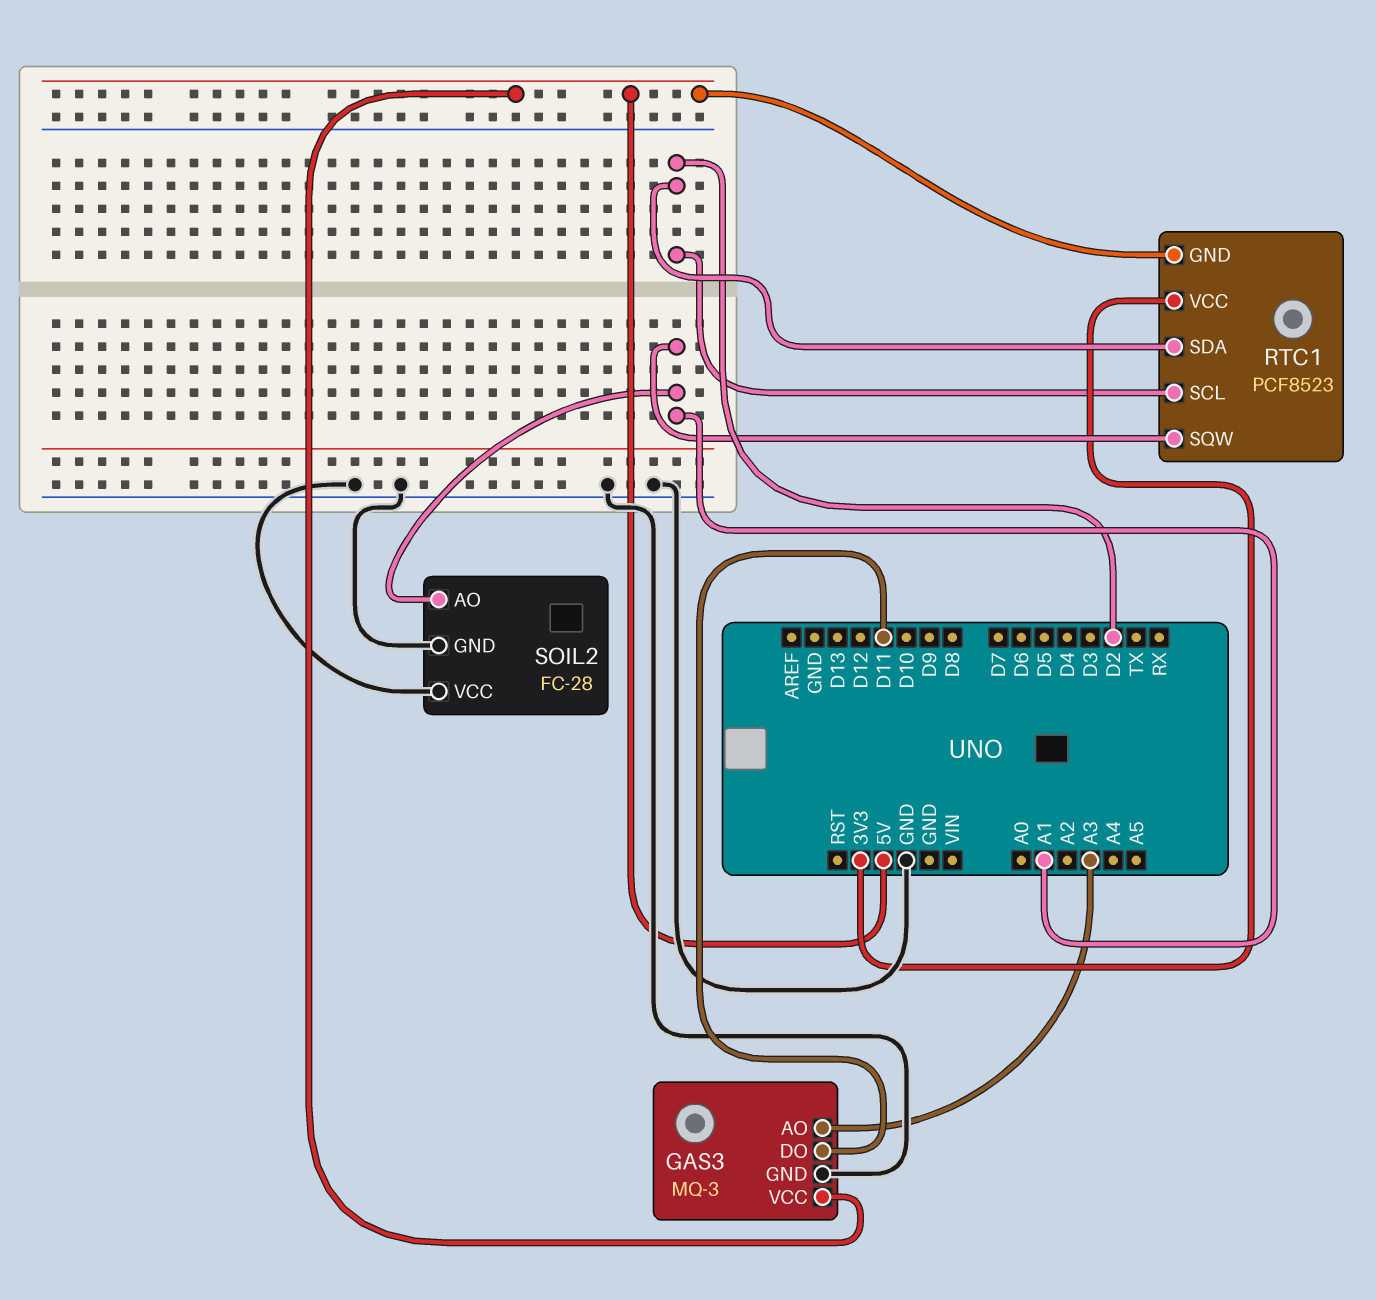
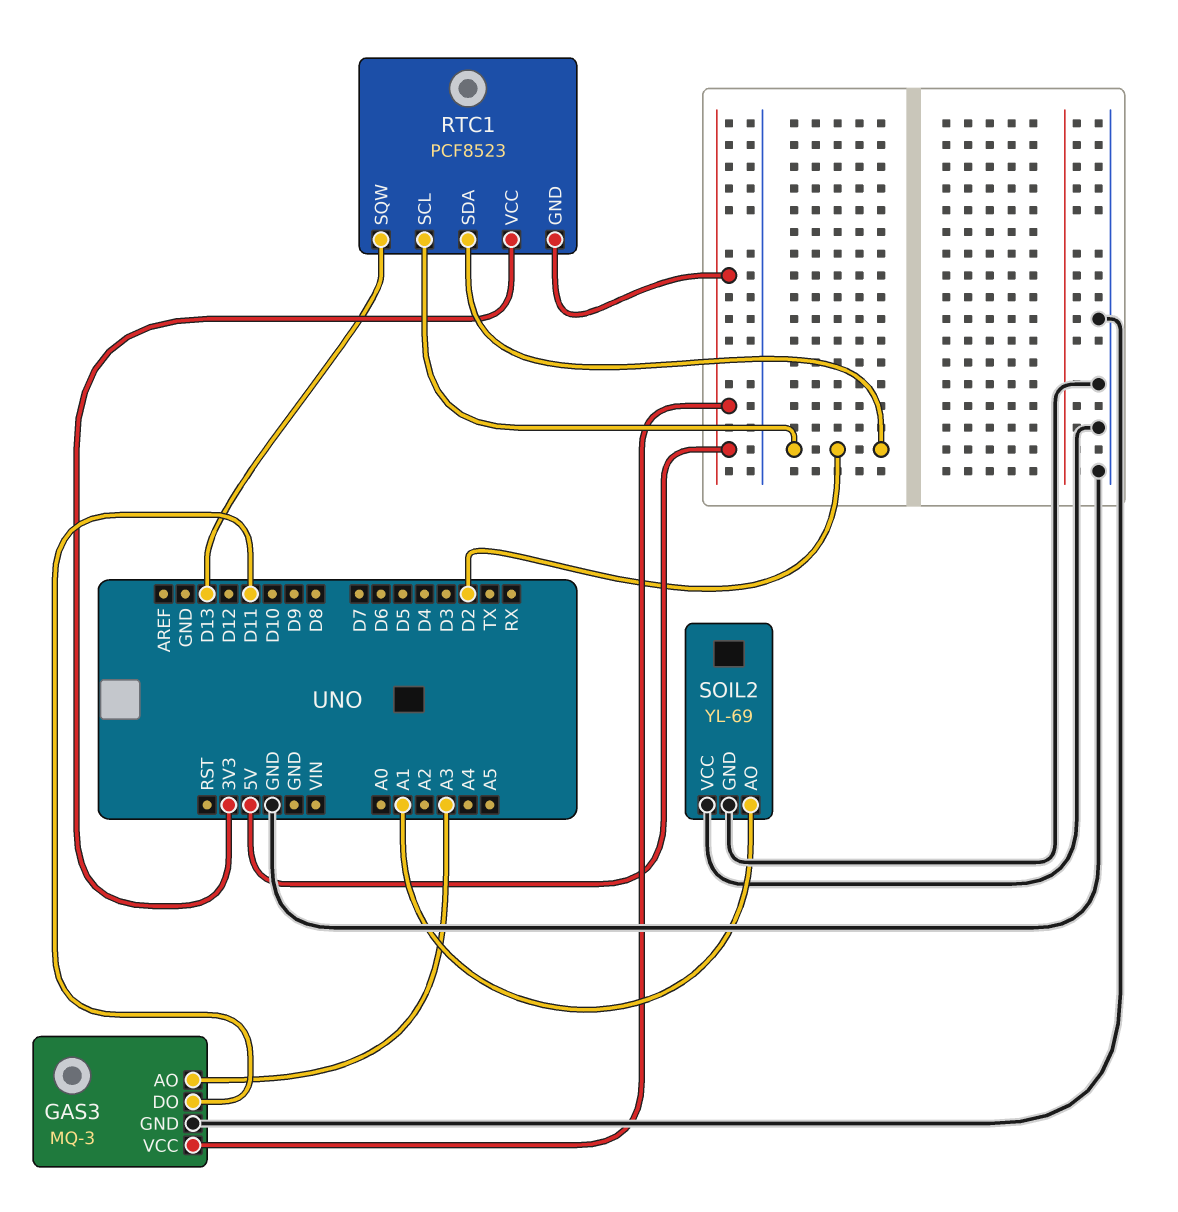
RTC1 pin SQW: A1 -> D13
SOIL2: FC-28 -> YL-69

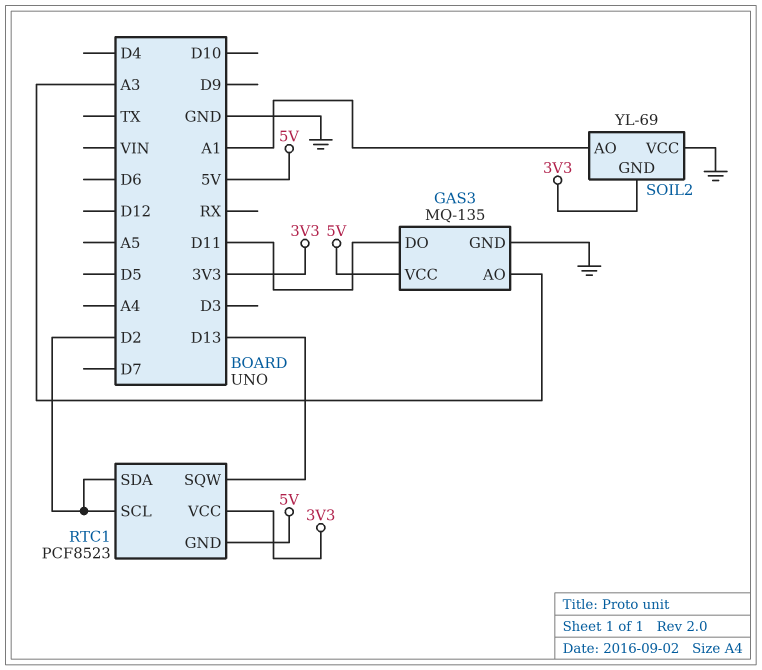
GAS3: MQ-3 -> MQ-135
SOIL2 pin GND: GND -> 3V3

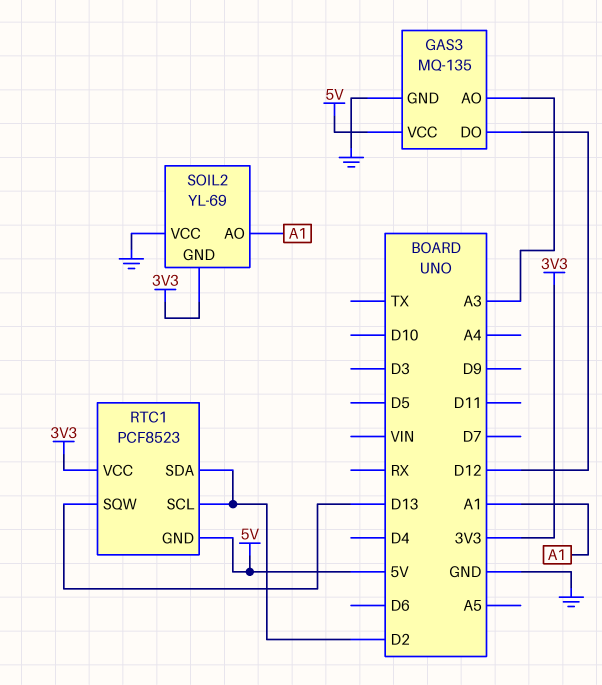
GAS3 pin DO: D11 -> D12

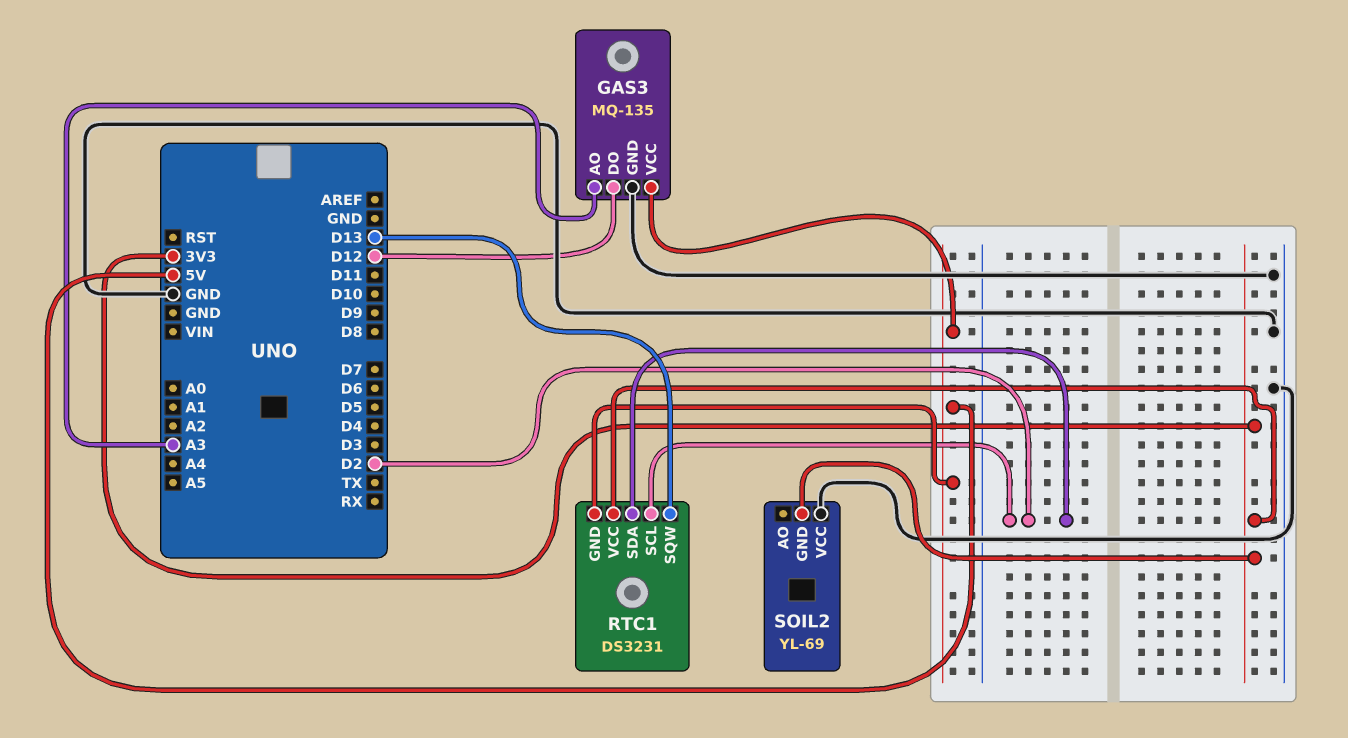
RTC1: PCF8523 -> DS3231
SOIL2 pin AO: A1 -> none

